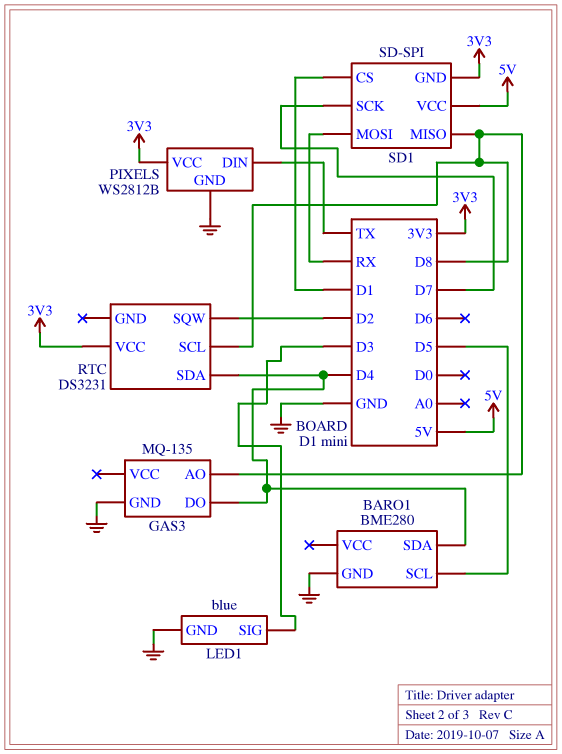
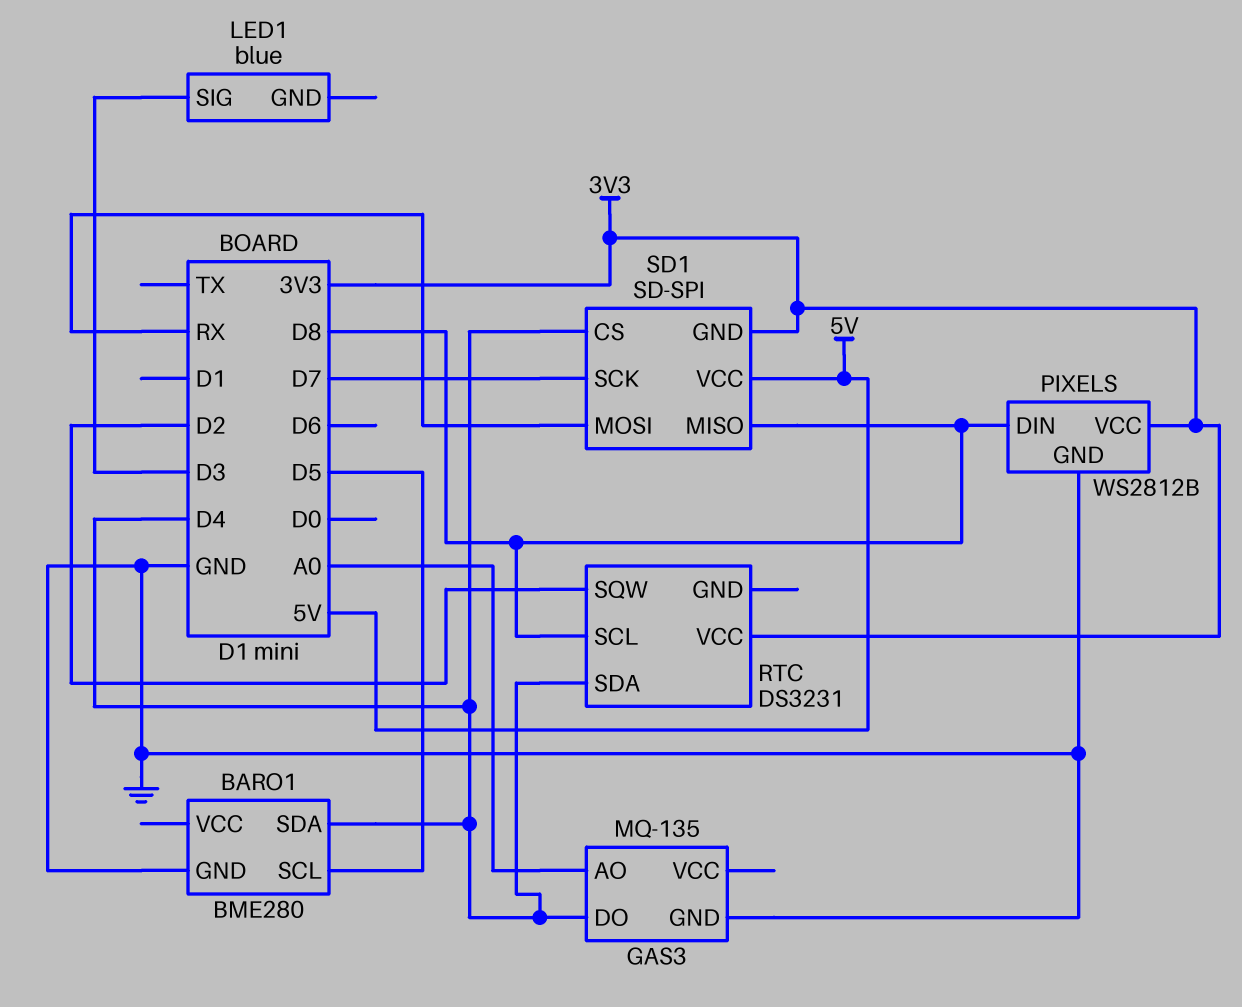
GAS3 pin AO: D8 -> A0
LED1 pin GND: GND -> none
PIXELS pin DIN: TX -> D8
SD1 pin CS: D1 -> D4

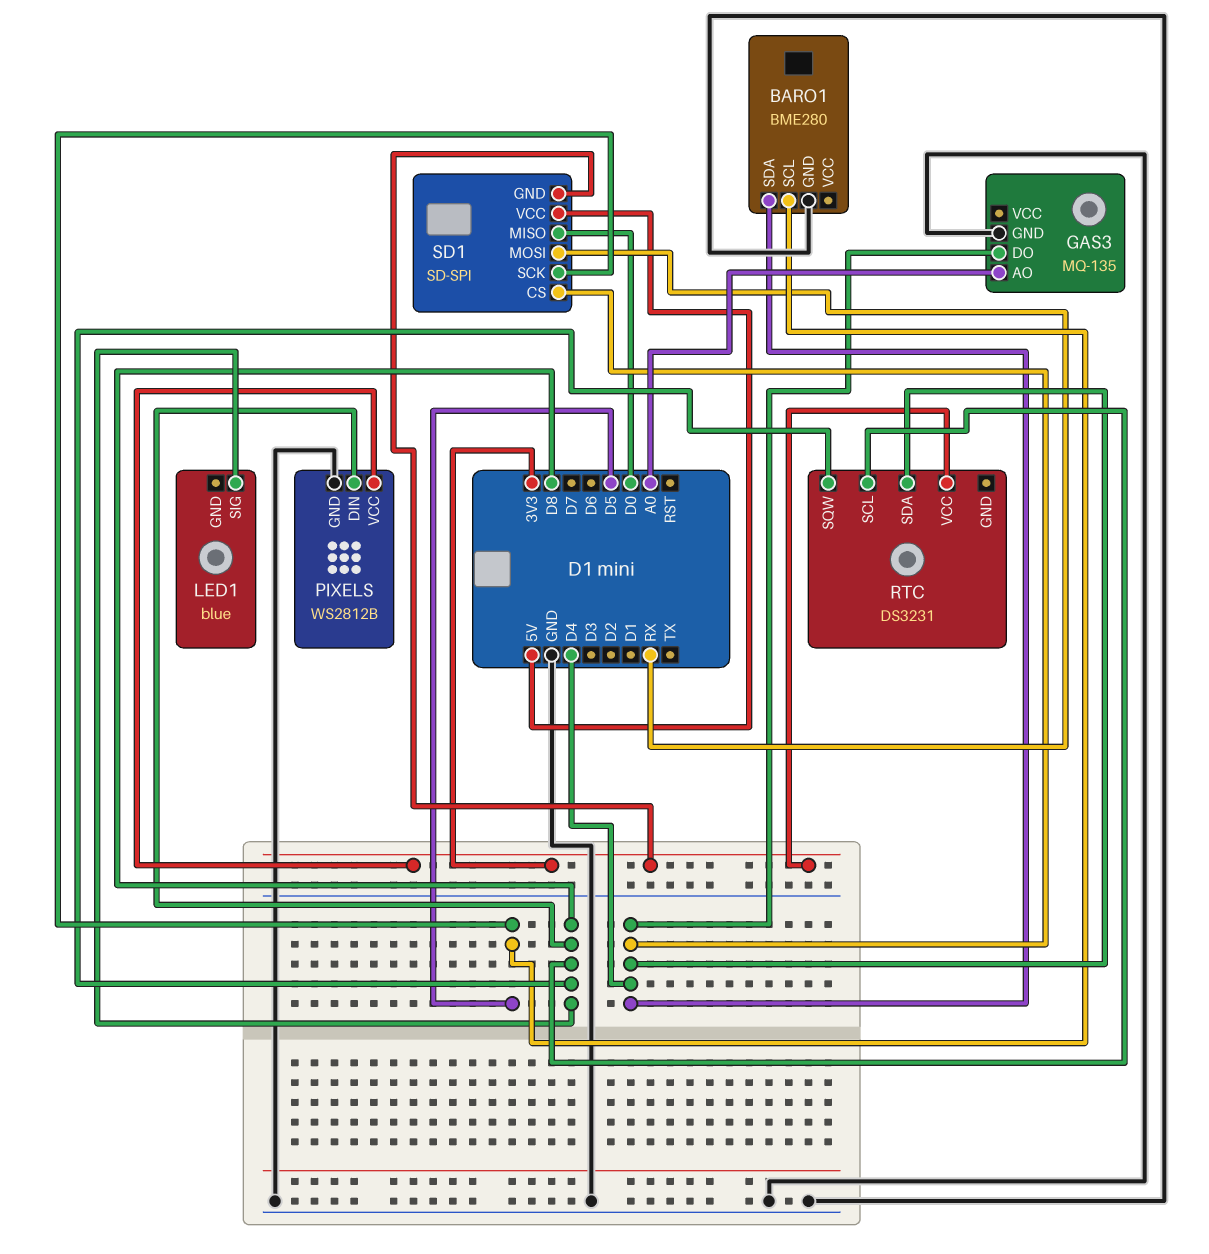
LED1 pin SIG: D3 -> D8
RTC pin SQW: D2 -> D8
SD1 pin MISO: D8 -> D0
SD1 pin SCK: D7 -> D5

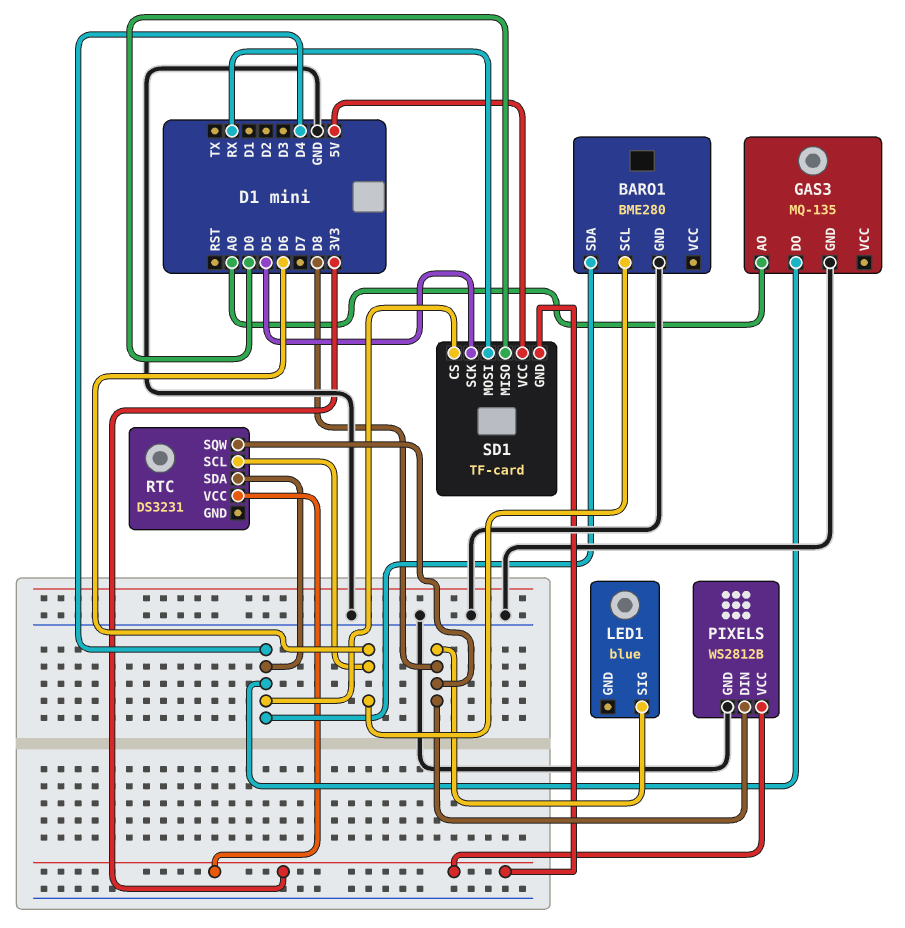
BARO1 pin SCL: D5 -> D6
RTC pin SCL: D8 -> D6
SD1: SD-SPI -> TF-card

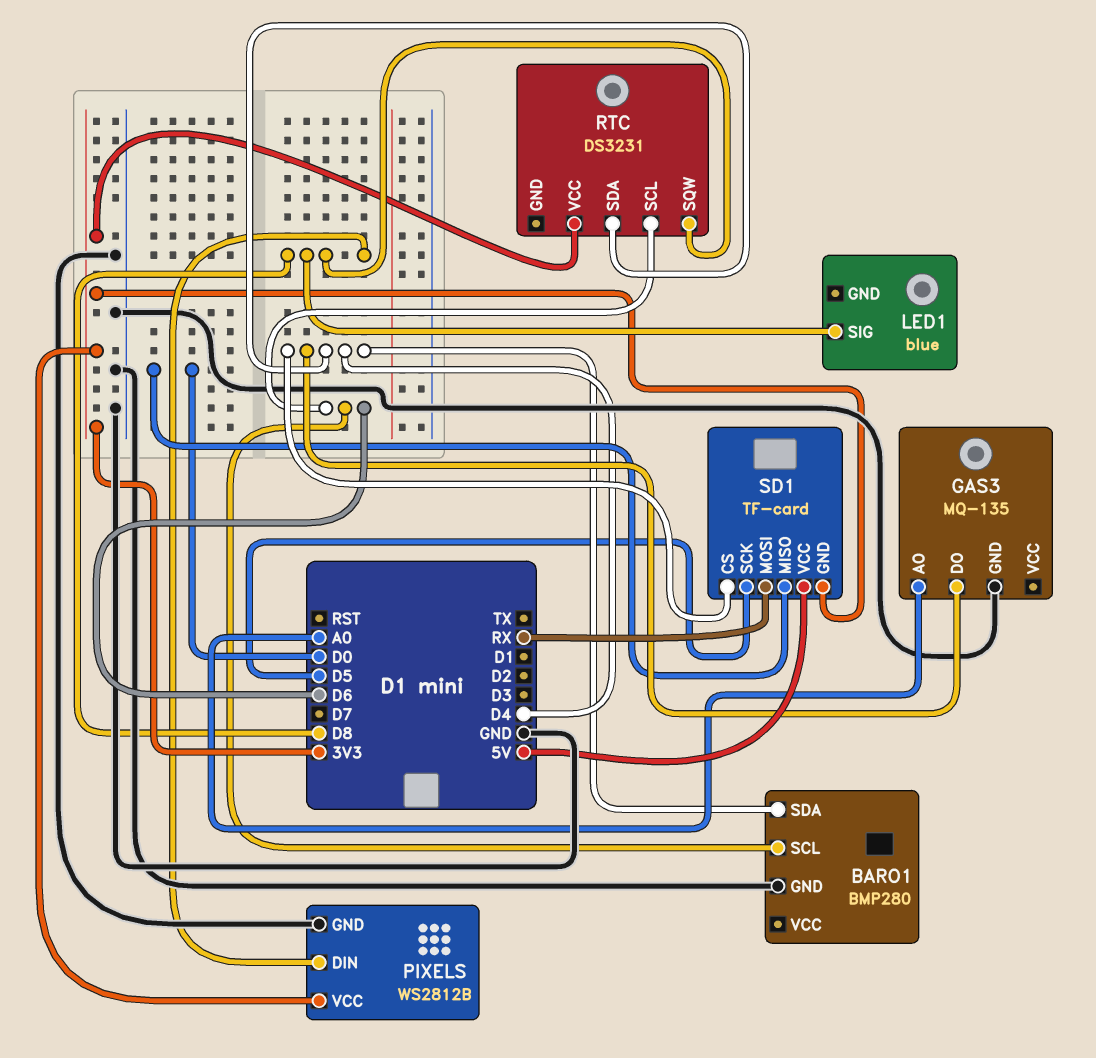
BARO1: BME280 -> BMP280

